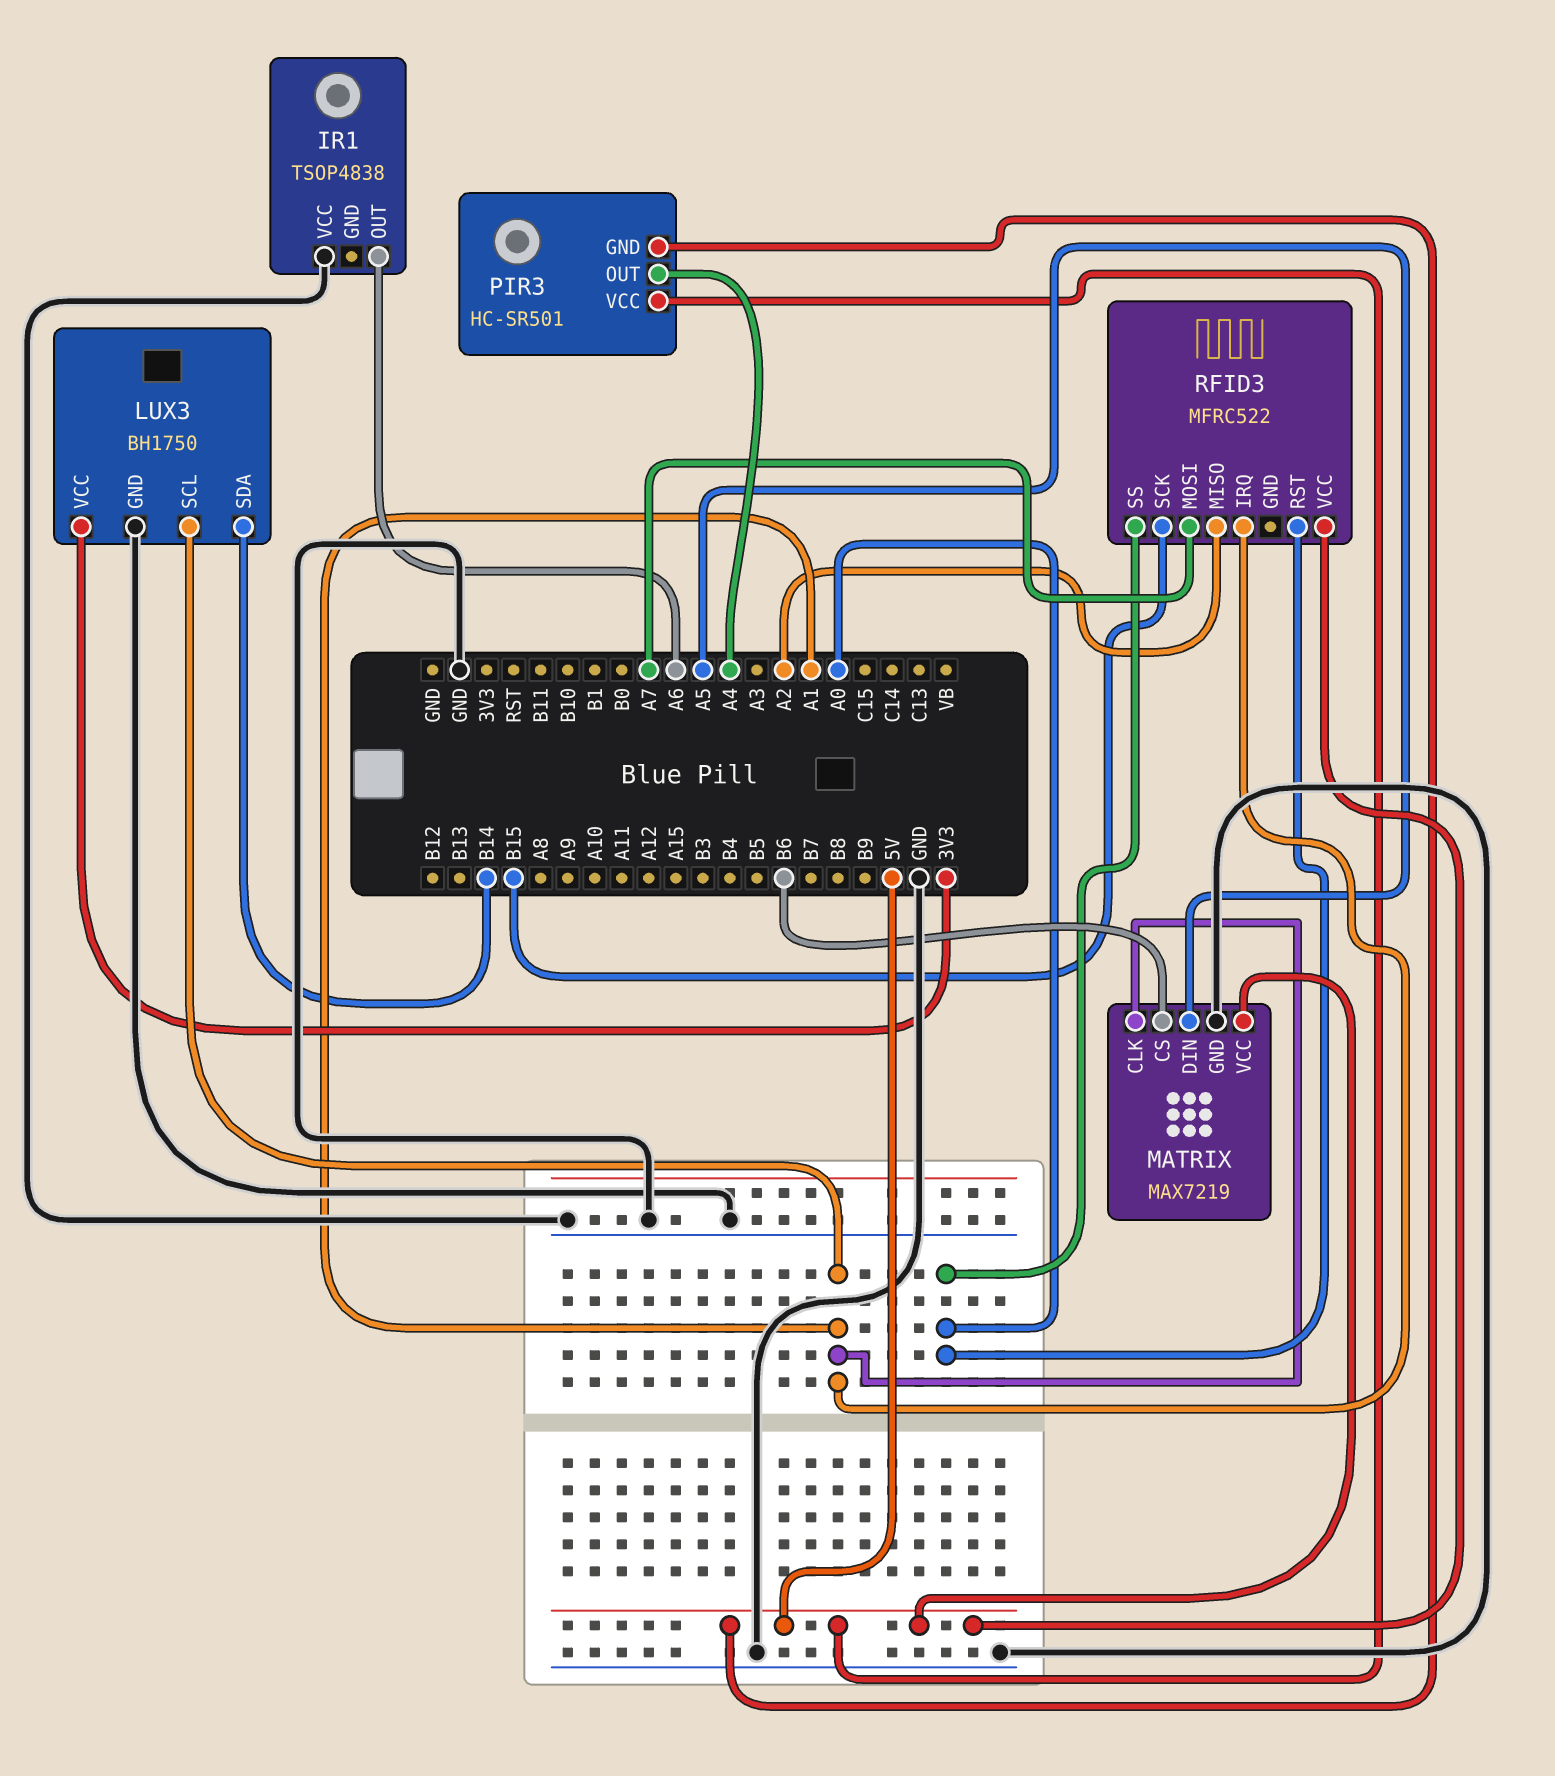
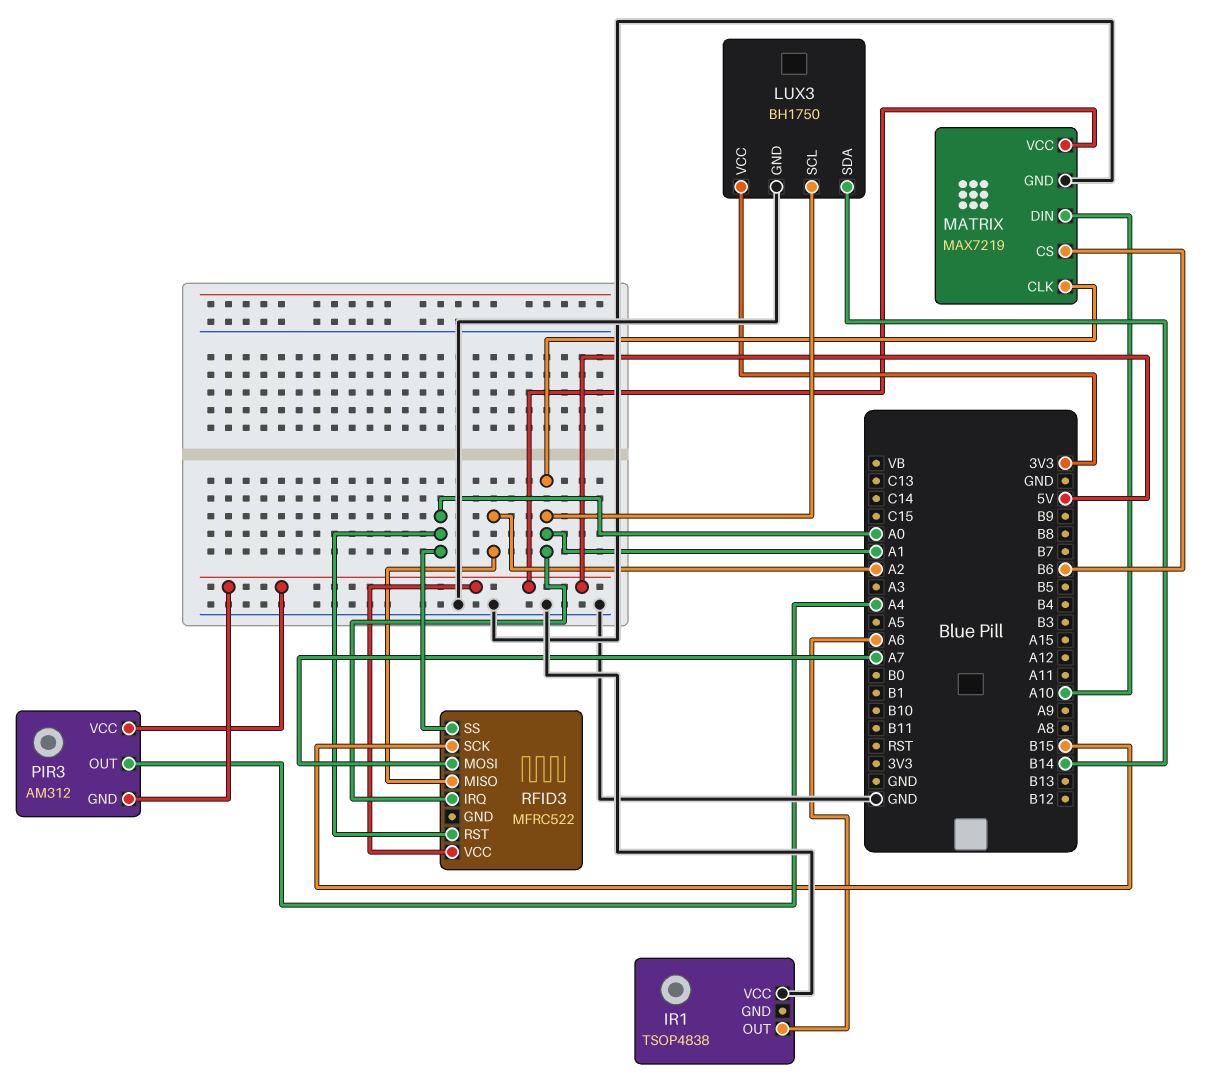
MATRIX pin DIN: A5 -> A10
PIR3: HC-SR501 -> AM312

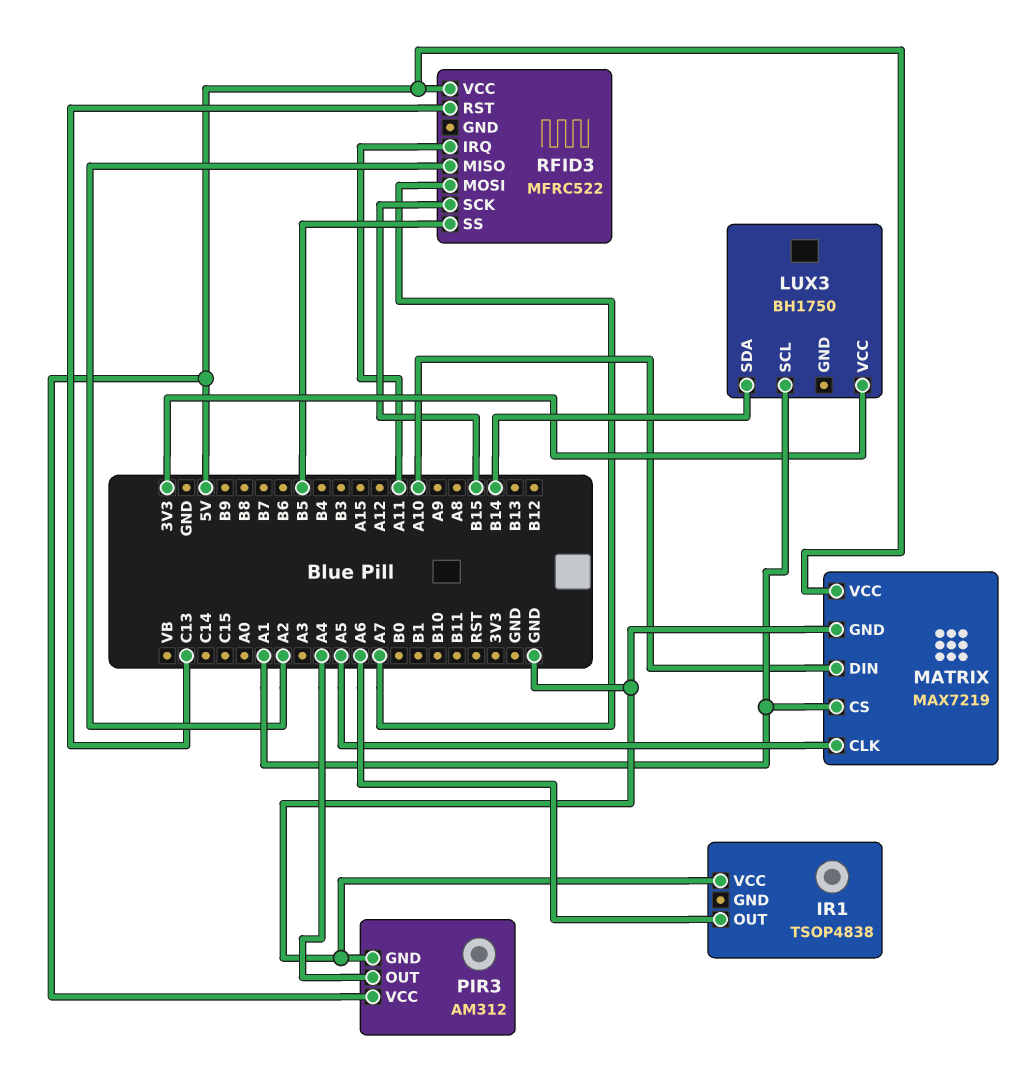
LUX3 pin GND: GND -> none
MATRIX pin CLK: A1 -> A5
MATRIX pin CS: B6 -> A1
PIR3 pin GND: 5V -> GND
RFID3 pin IRQ: A1 -> A11
RFID3 pin RST: A0 -> C13
RFID3 pin SS: A0 -> B5

